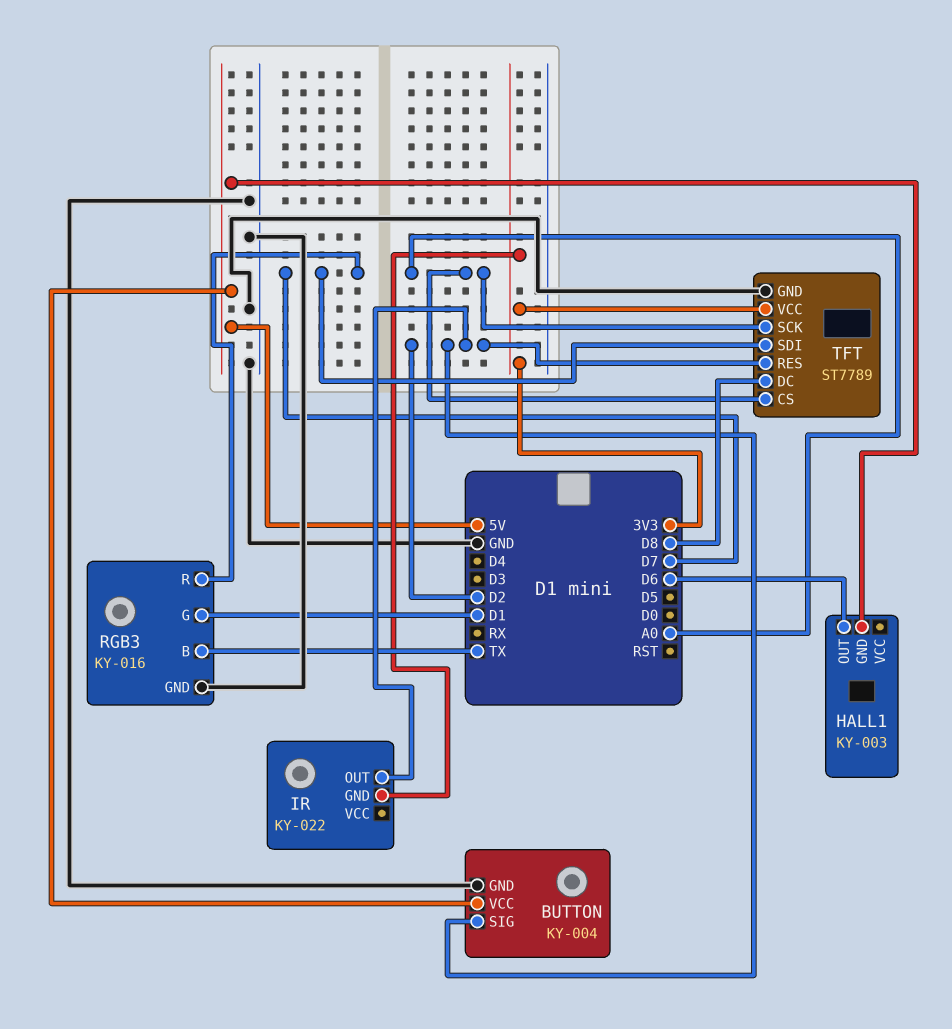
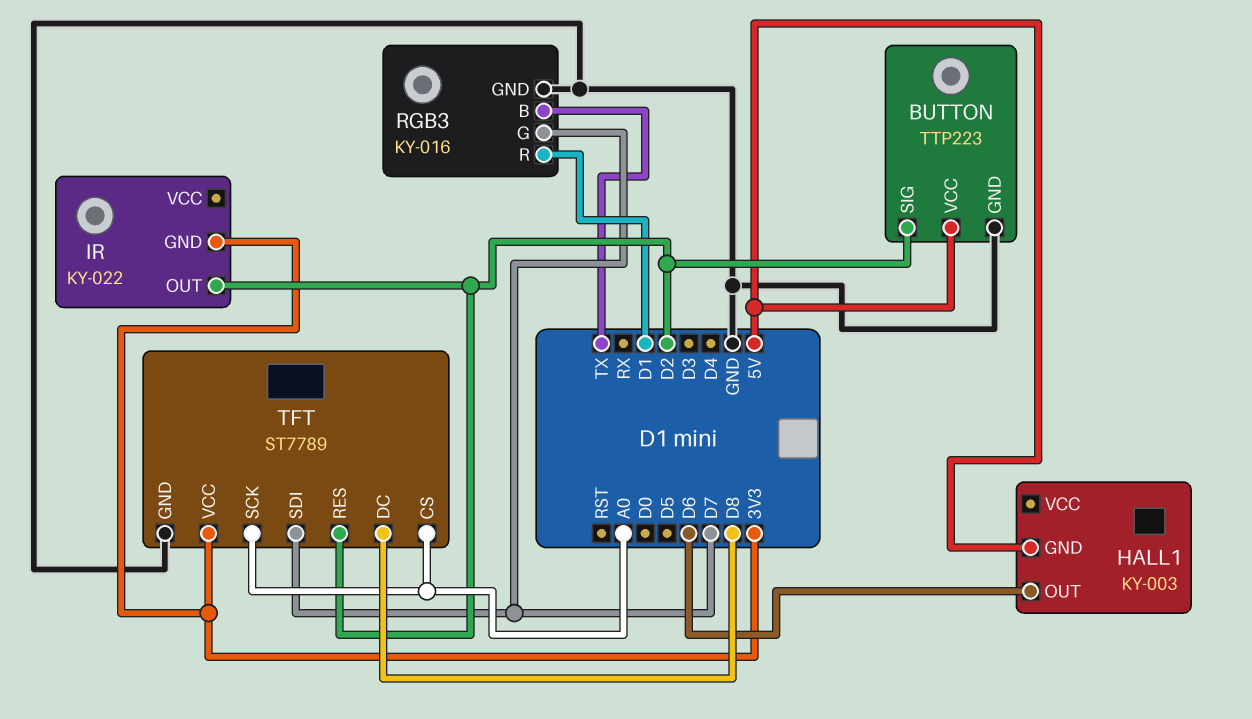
BUTTON: KY-004 -> TTP223
RGB3 pin G: D1 -> D7
RGB3 pin R: D7 -> D1

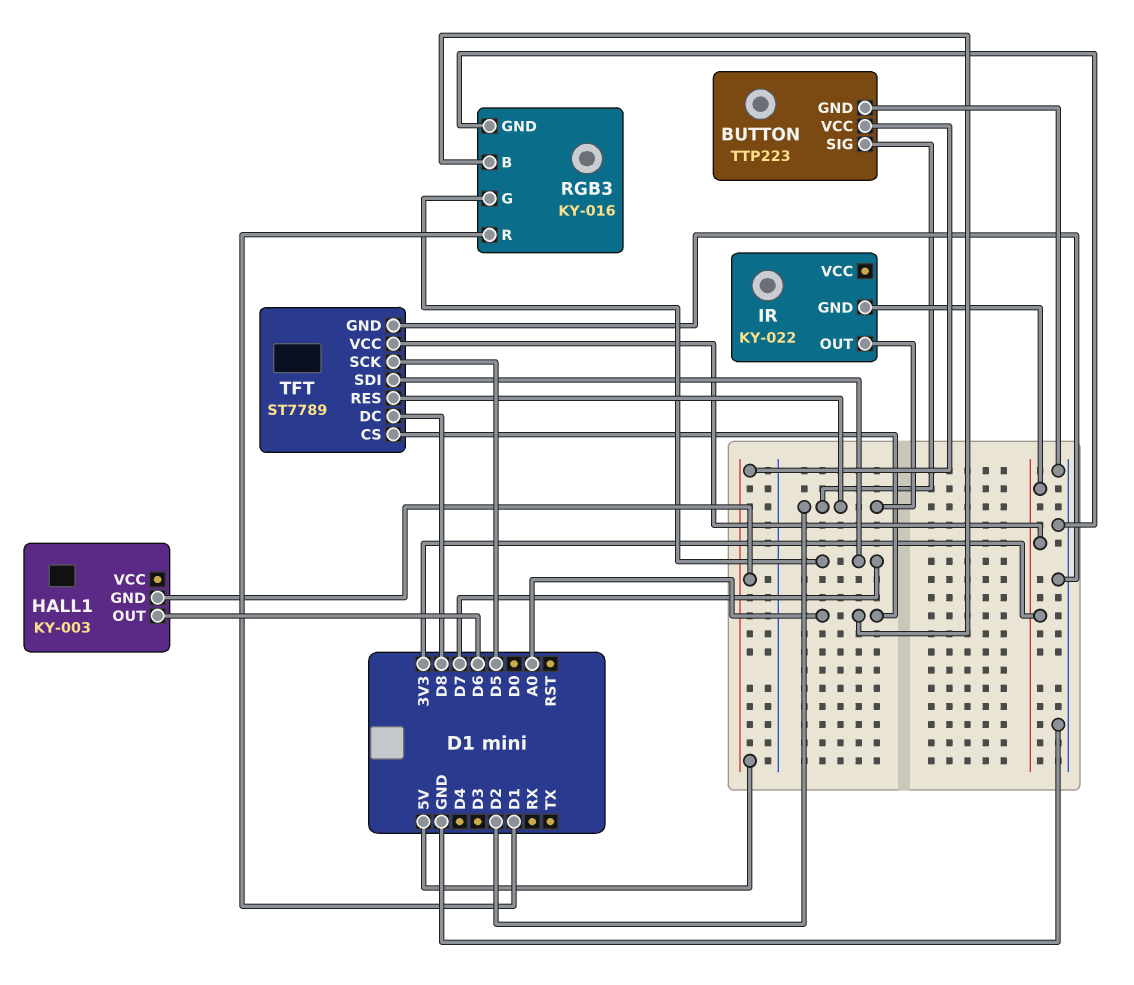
RGB3 pin B: TX -> A0
TFT pin SCK: A0 -> D5

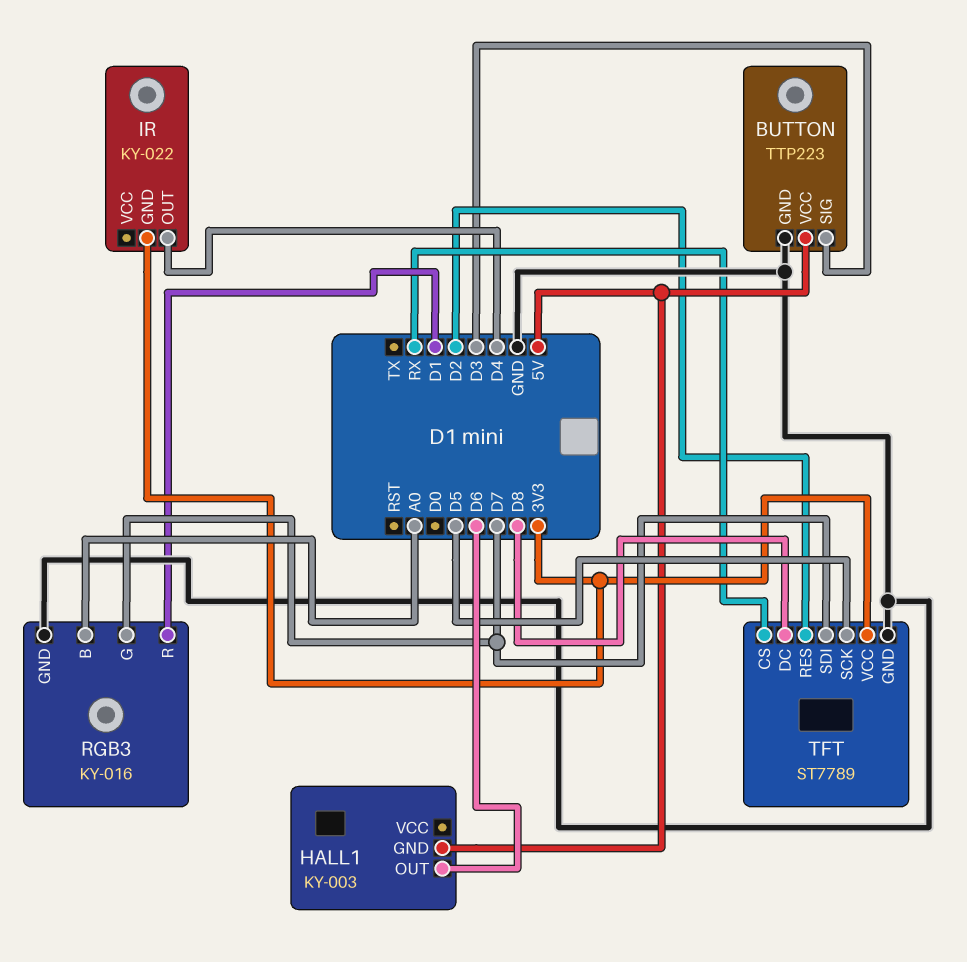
BUTTON pin SIG: D2 -> D3
IR pin OUT: D2 -> D4
TFT pin CS: A0 -> RX

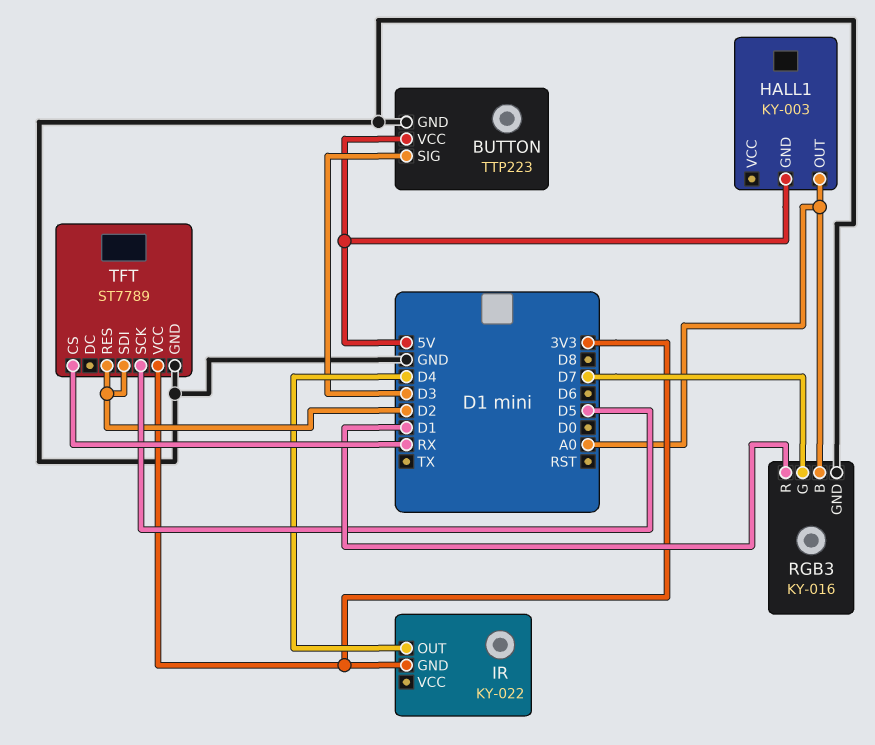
HALL1 pin OUT: D6 -> A0
TFT pin DC: D8 -> none
TFT pin SDI: D7 -> D2

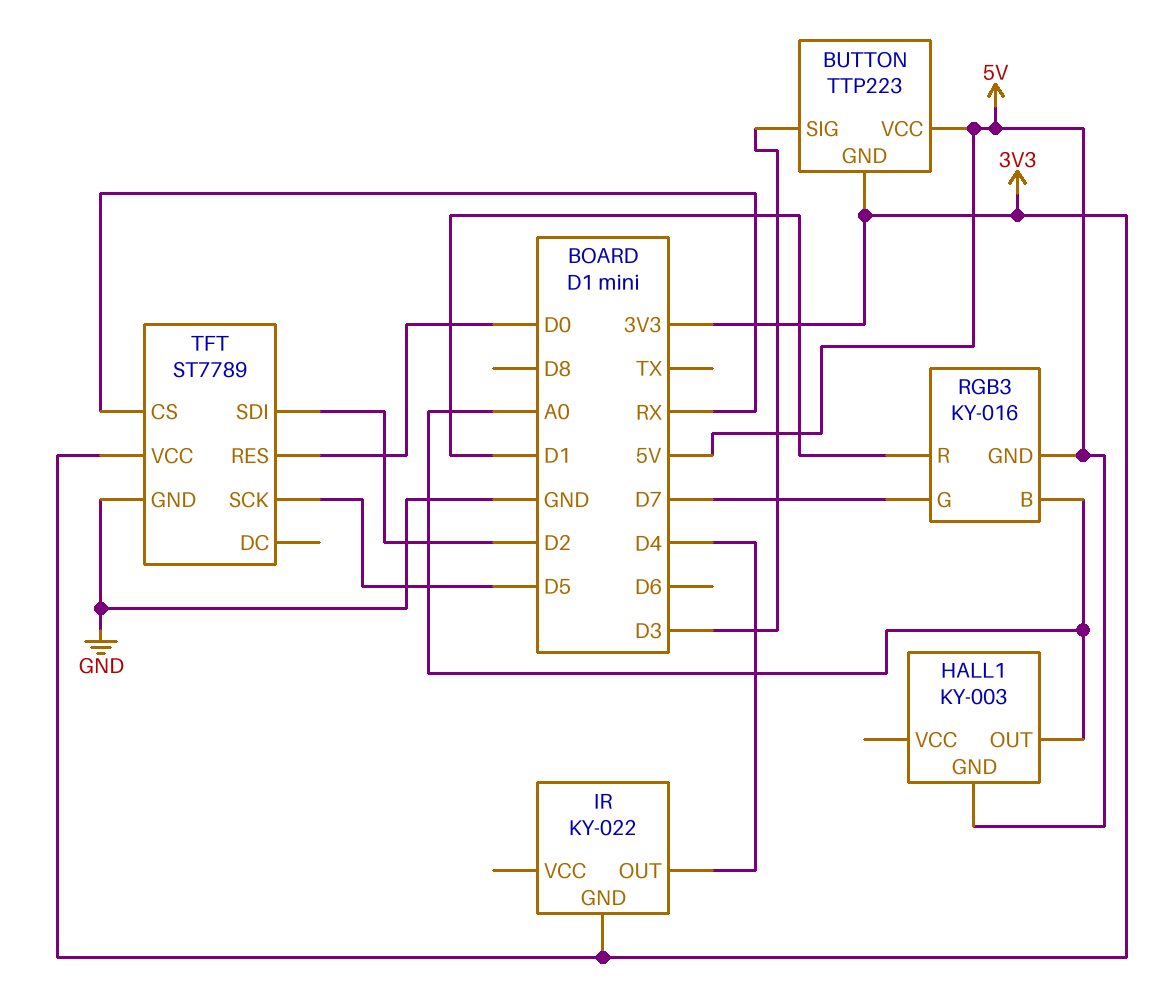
BUTTON pin GND: GND -> 3V3
RGB3 pin GND: GND -> 5V
TFT pin RES: D2 -> D0

